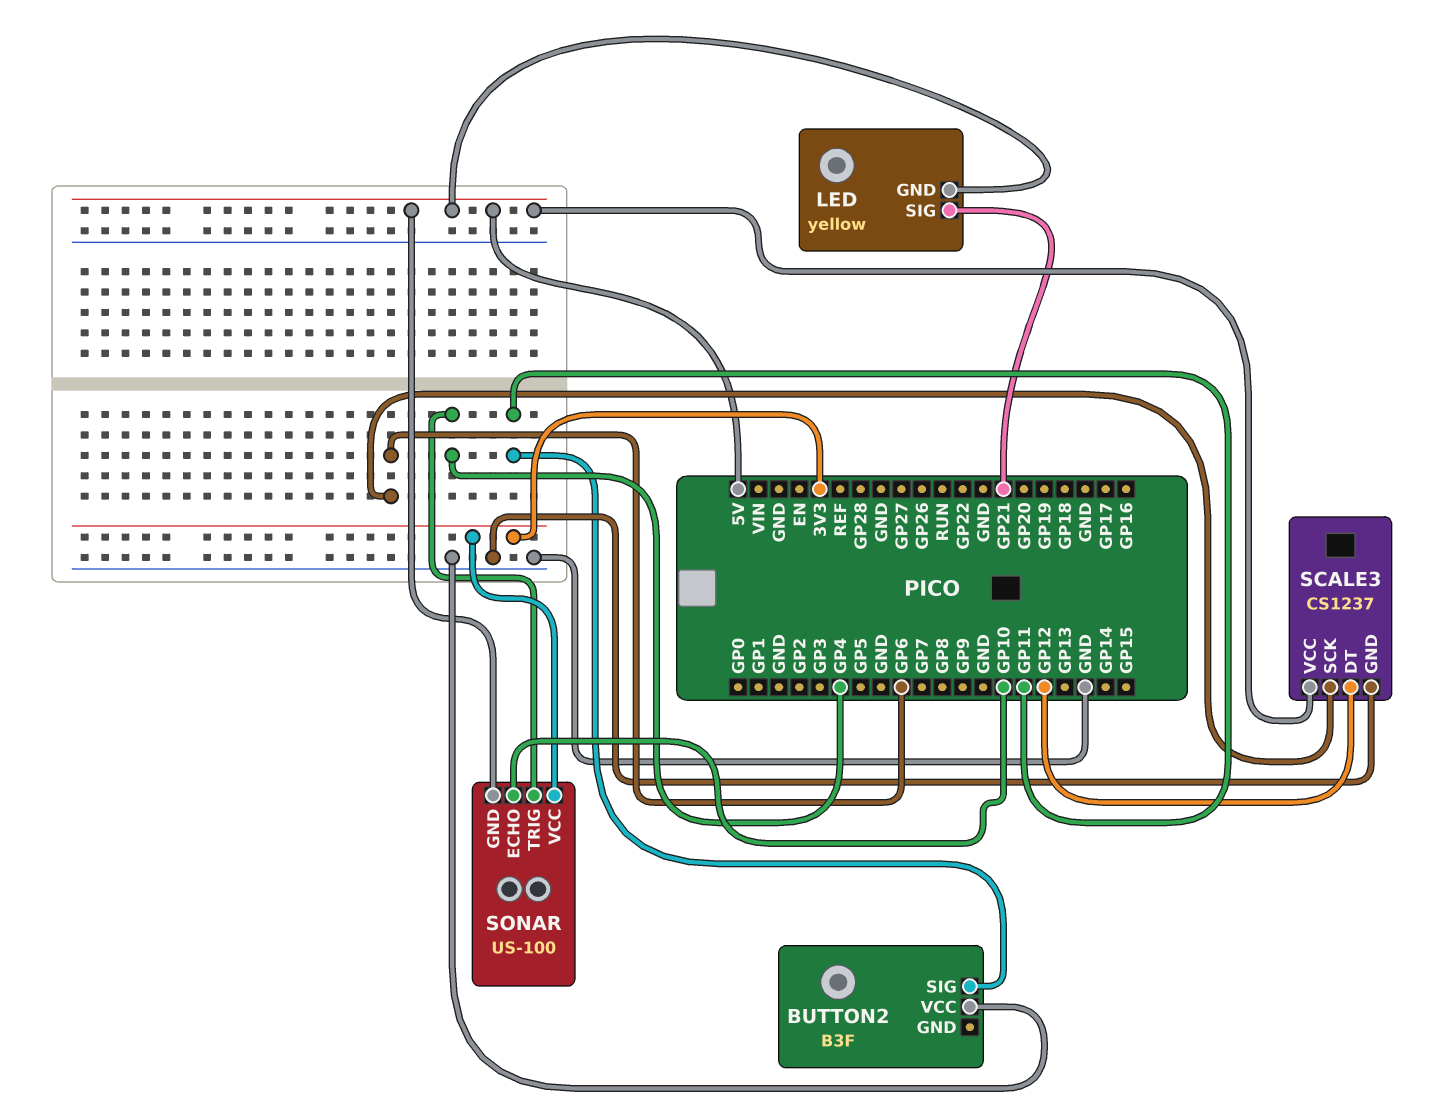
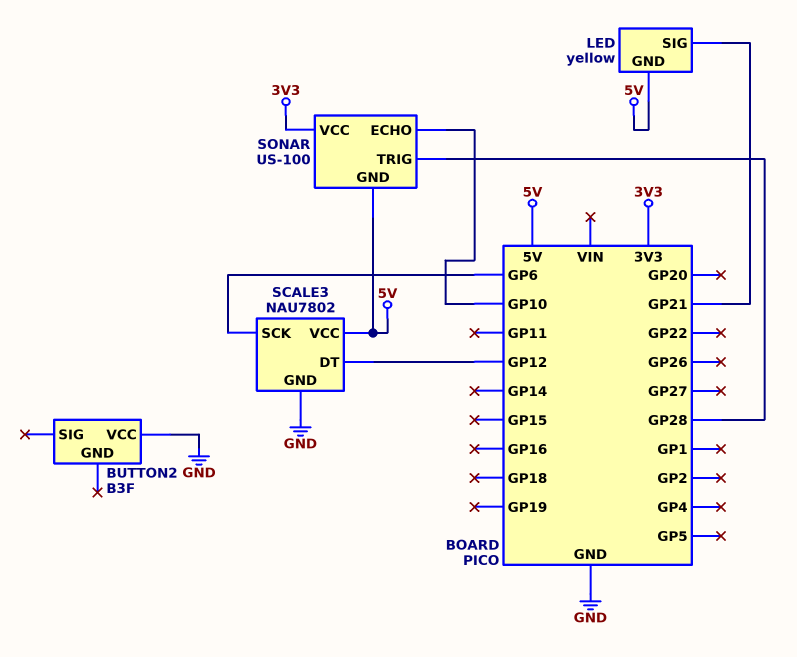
BUTTON2 pin SIG: GP11 -> none
SCALE3: CS1237 -> NAU7802
SONAR pin TRIG: GP4 -> GP28

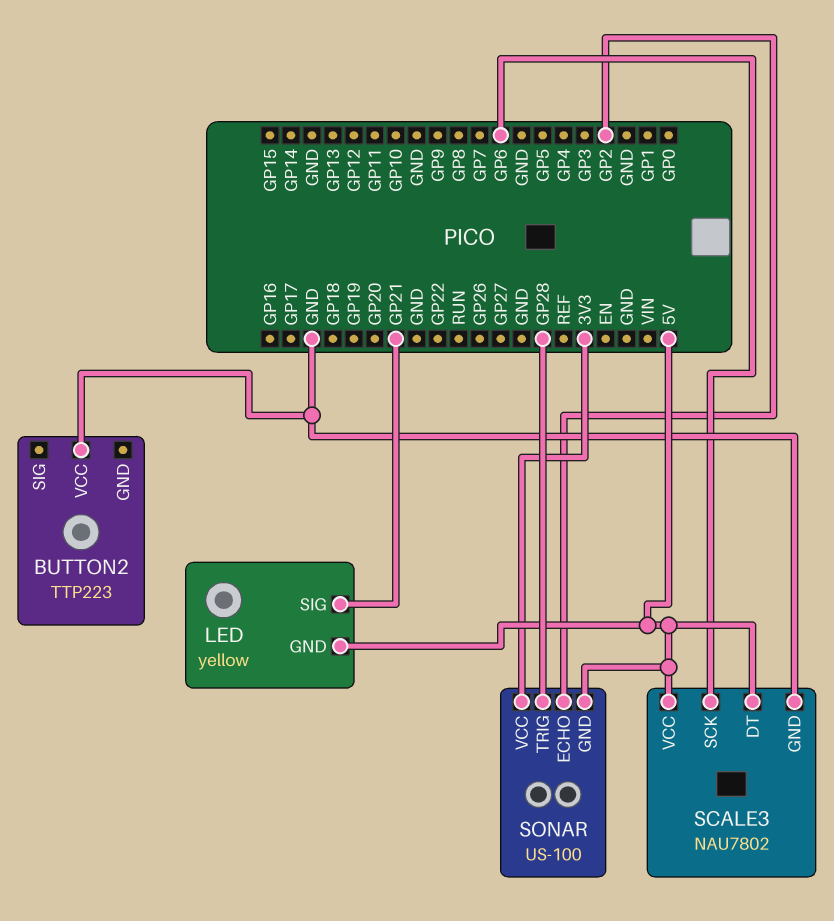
BUTTON2: B3F -> TTP223
SCALE3 pin DT: GP12 -> 5V
SONAR pin ECHO: GP10 -> GP2

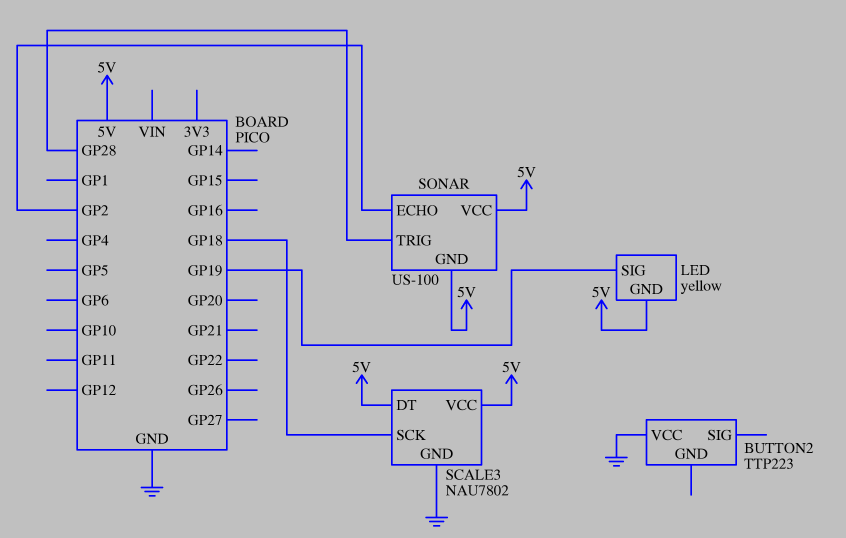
LED pin SIG: GP21 -> GP19
SCALE3 pin SCK: GP6 -> GP18
SONAR pin VCC: 3V3 -> 5V

